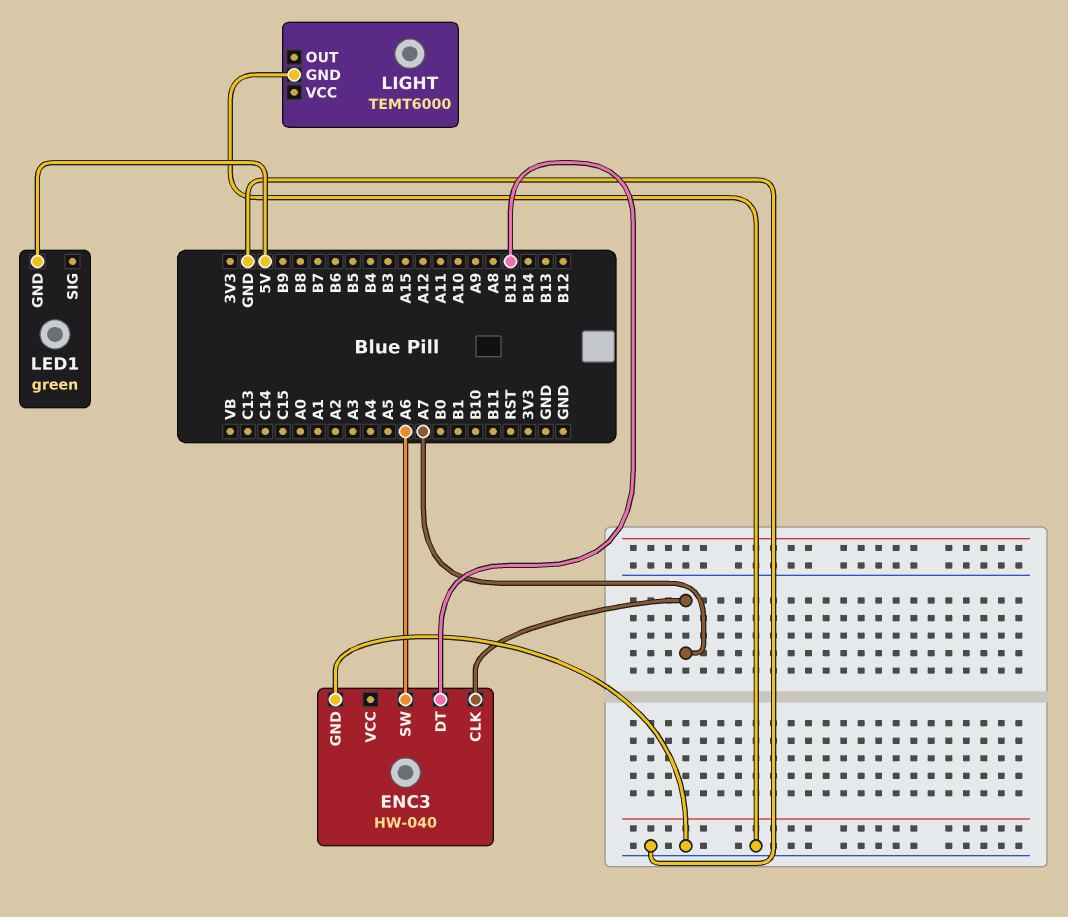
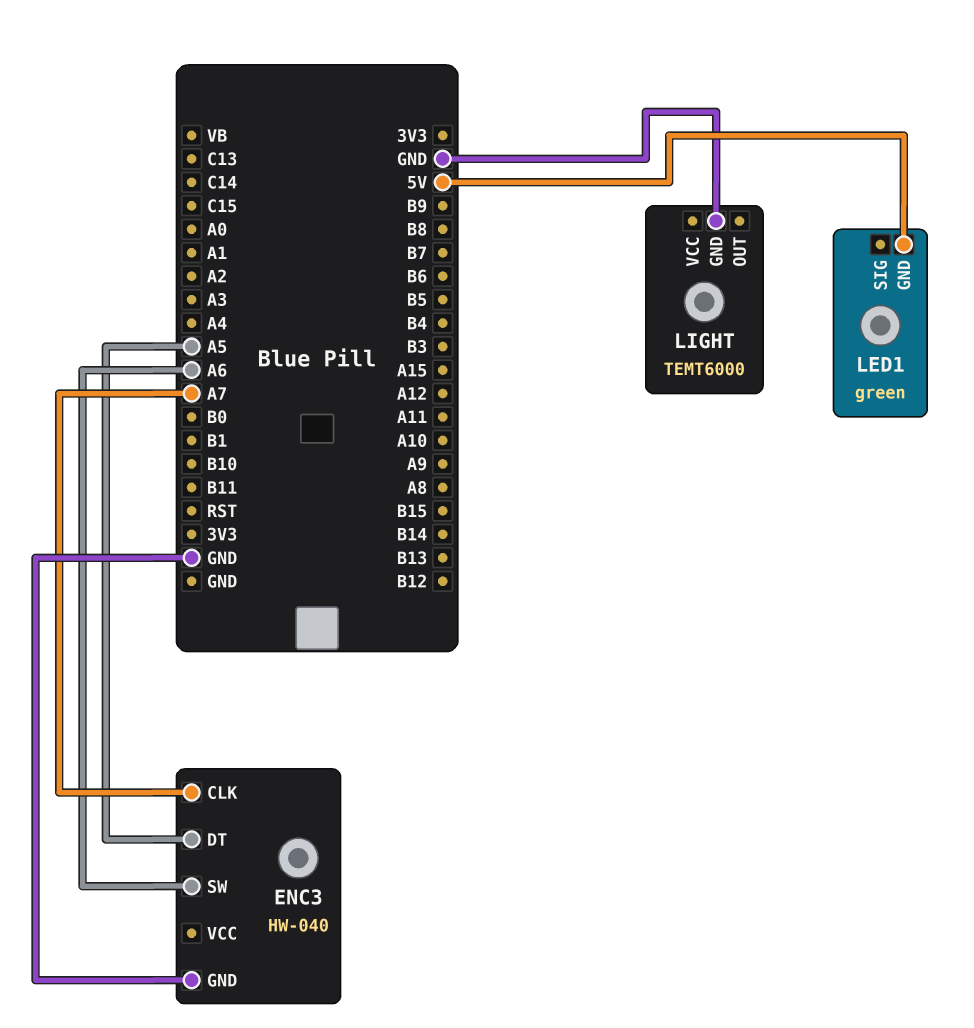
ENC3 pin DT: B15 -> A5

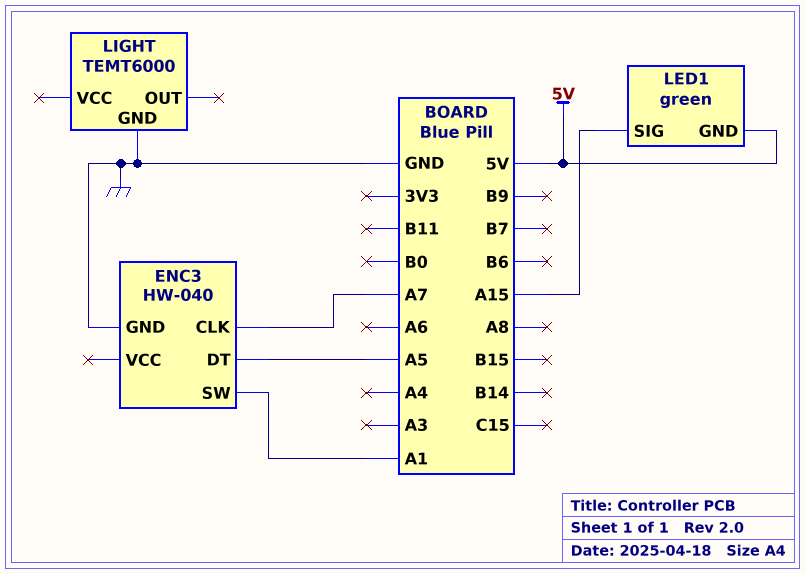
ENC3 pin SW: A6 -> A1
LED1 pin SIG: none -> A15

